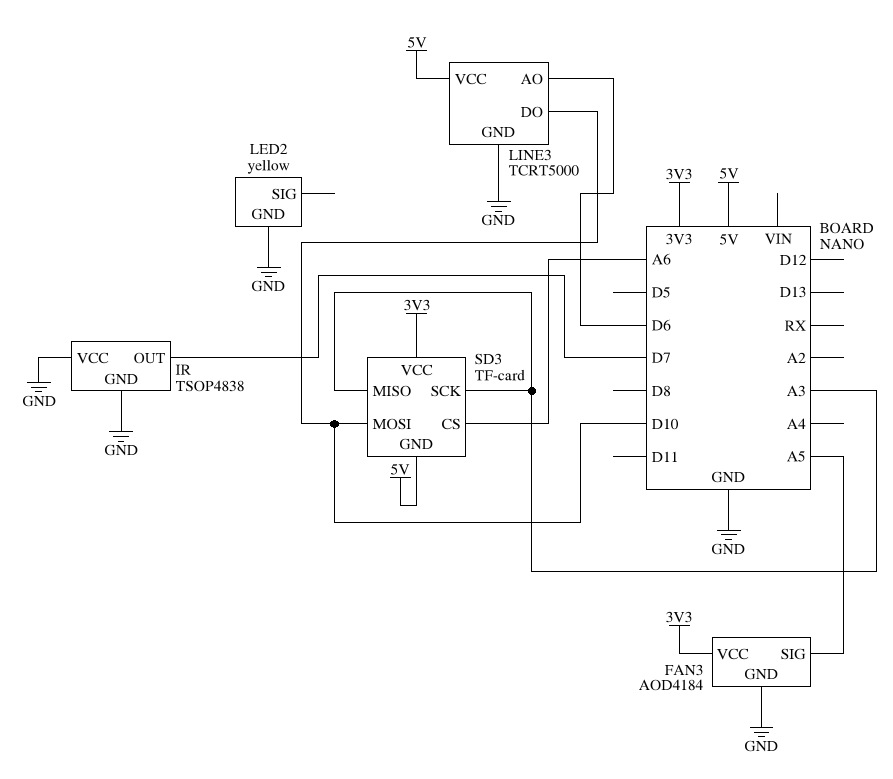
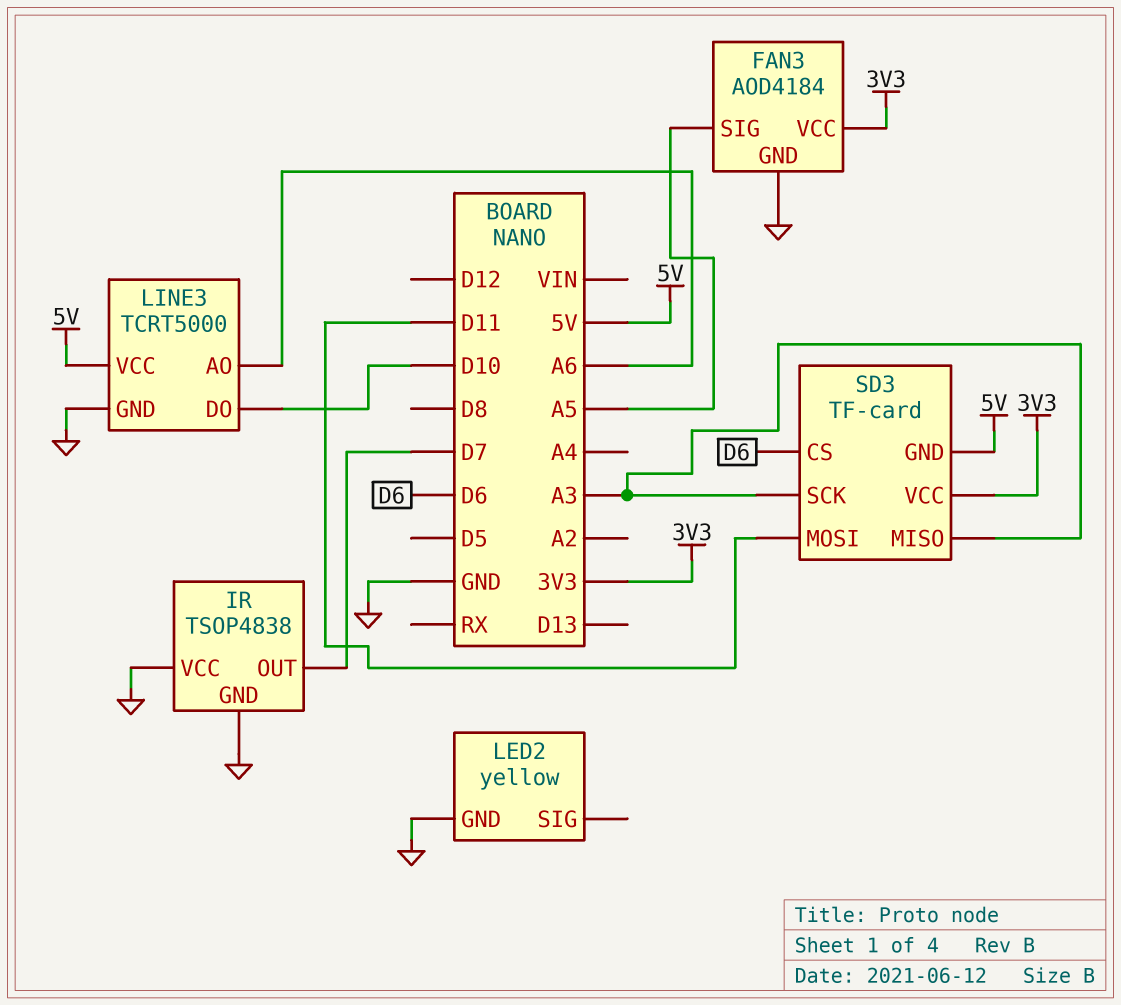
LINE3 pin AO: D6 -> A6
SD3 pin CS: A6 -> D6
SD3 pin MOSI: D10 -> D11

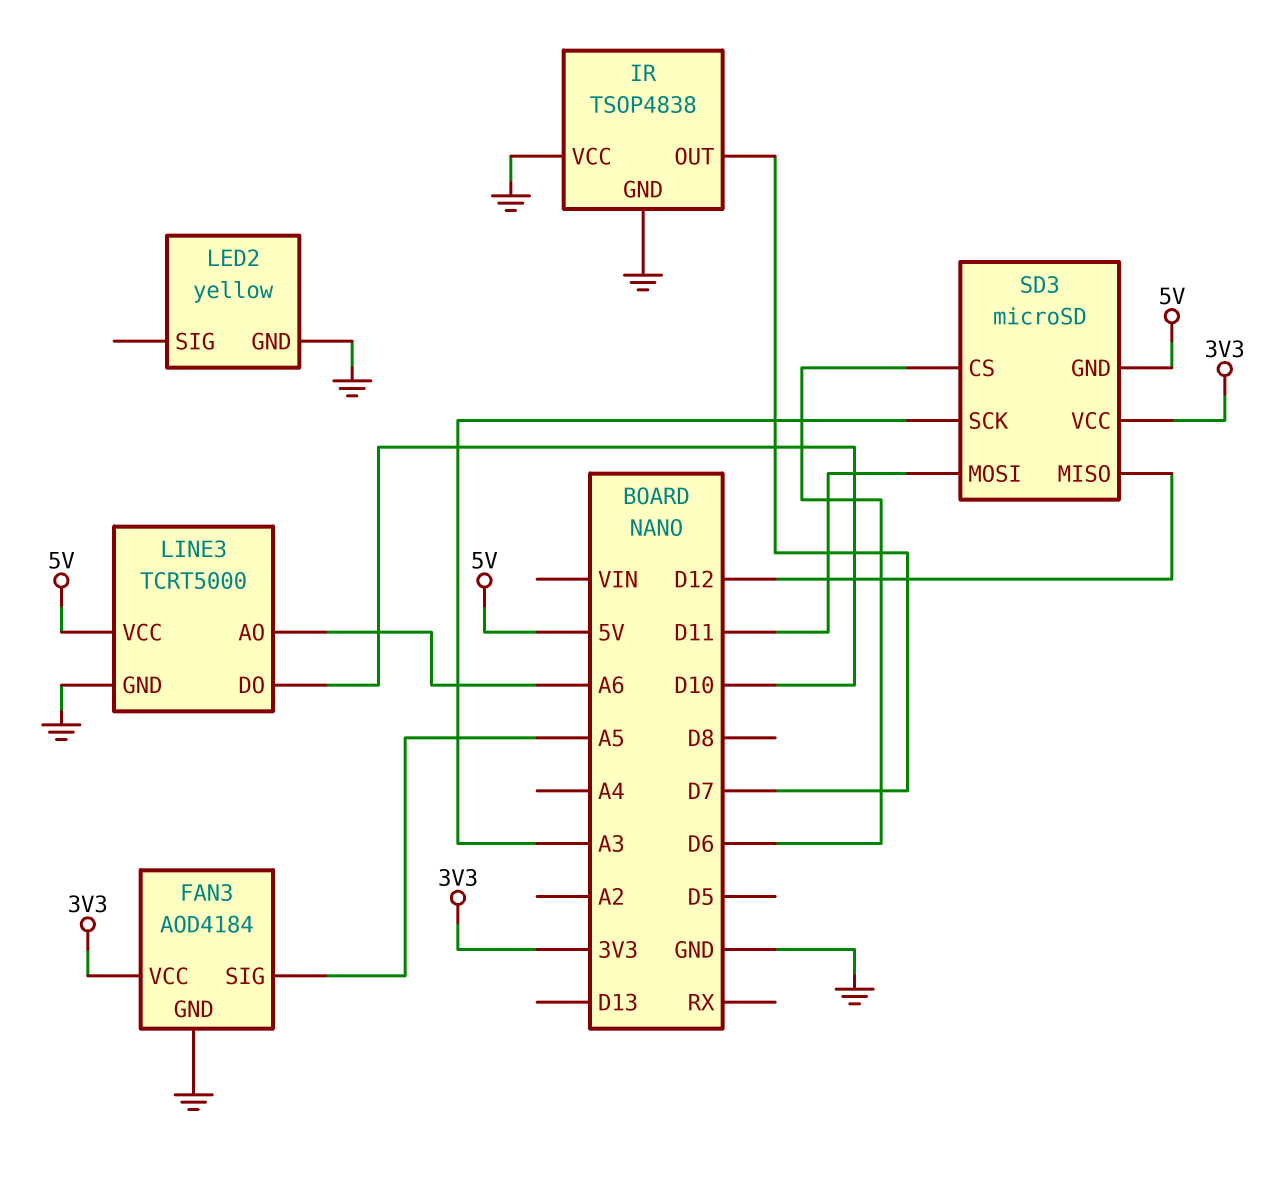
SD3: TF-card -> microSD
SD3 pin MISO: A3 -> D12

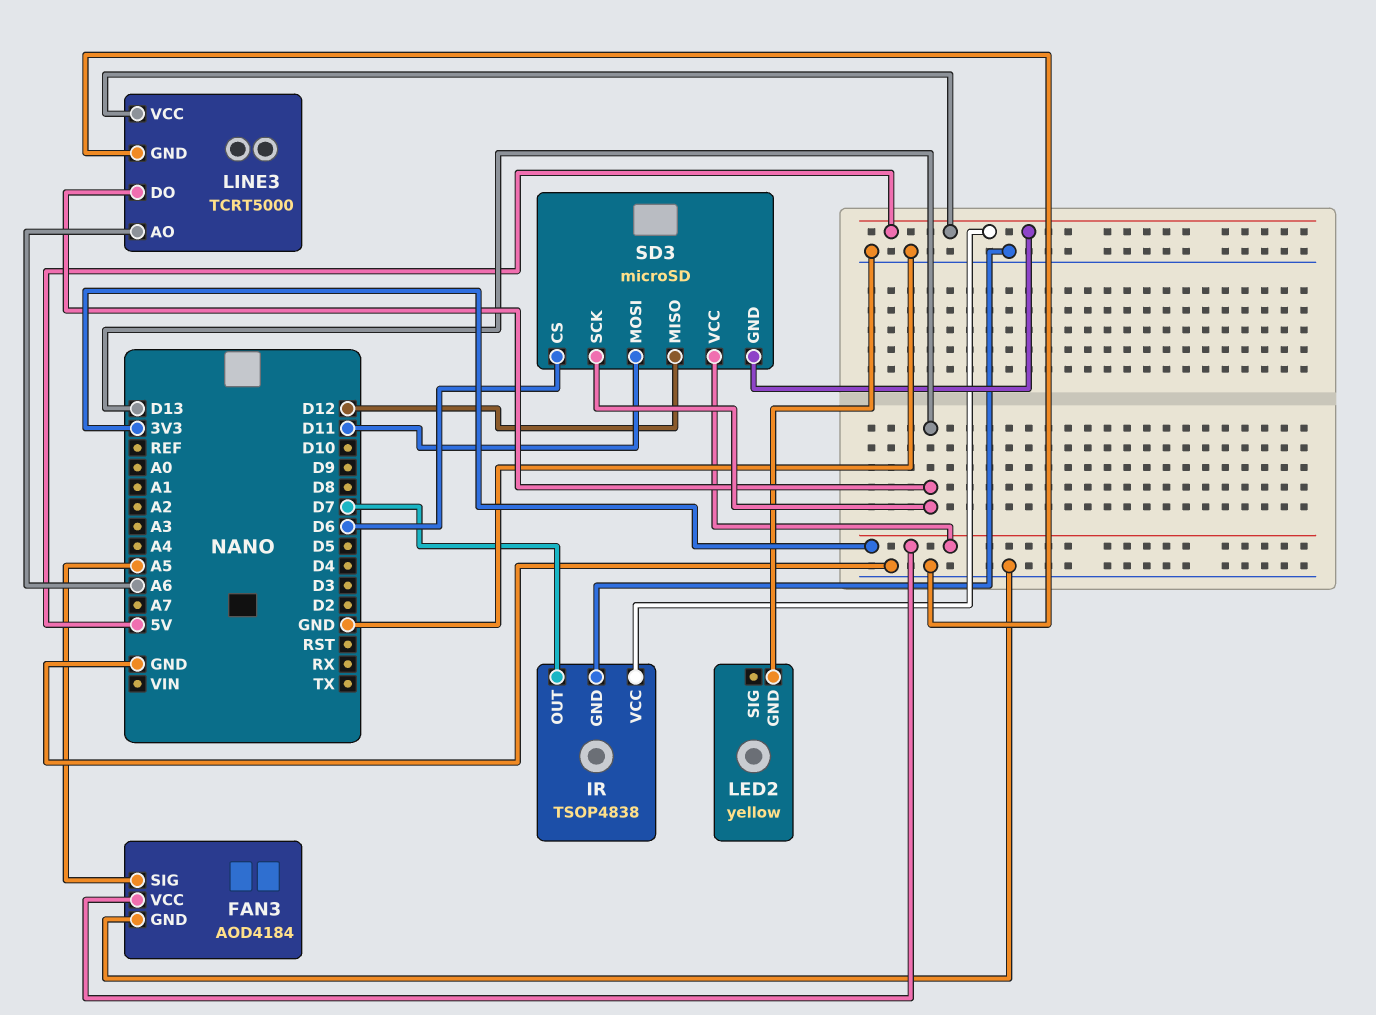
IR pin VCC: GND -> 5V
LINE3 pin DO: D10 -> D13
SD3 pin SCK: A3 -> D13

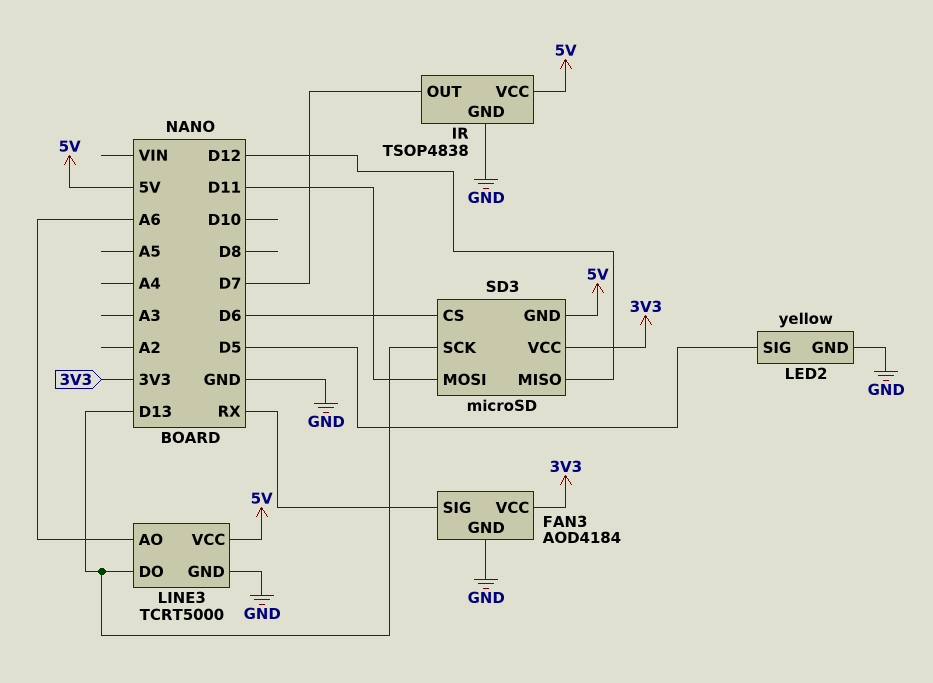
FAN3 pin SIG: A5 -> RX
LED2 pin SIG: none -> D5

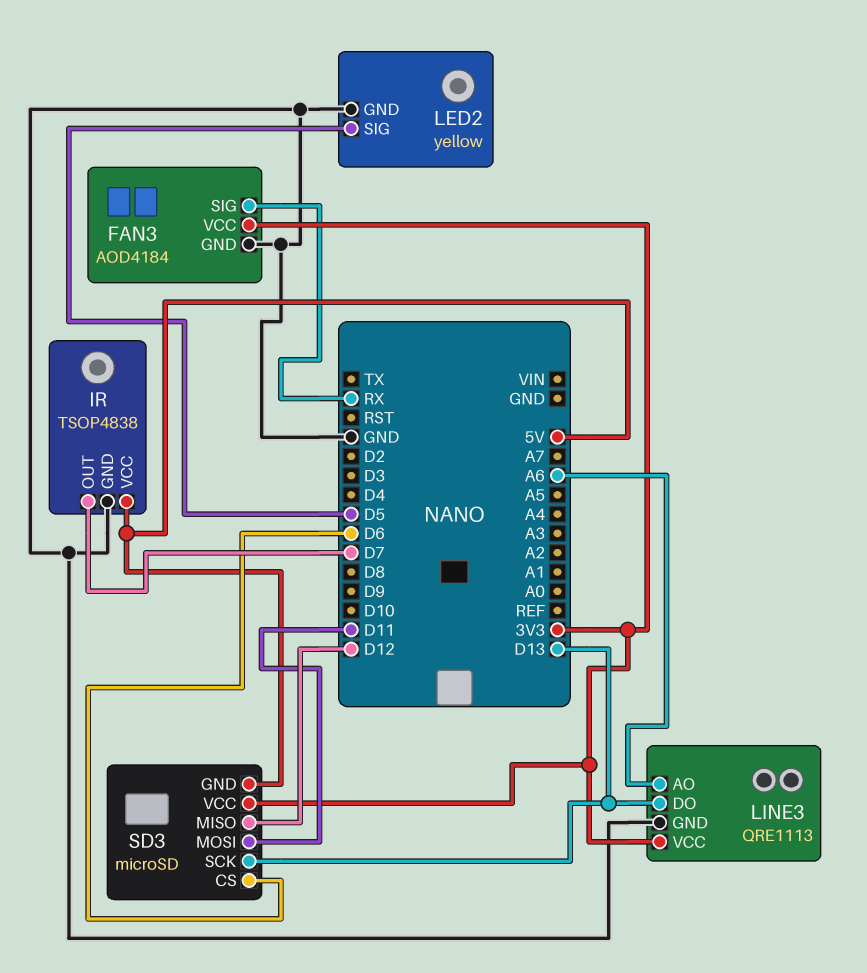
LINE3: TCRT5000 -> QRE1113
LINE3 pin VCC: 5V -> 3V3

